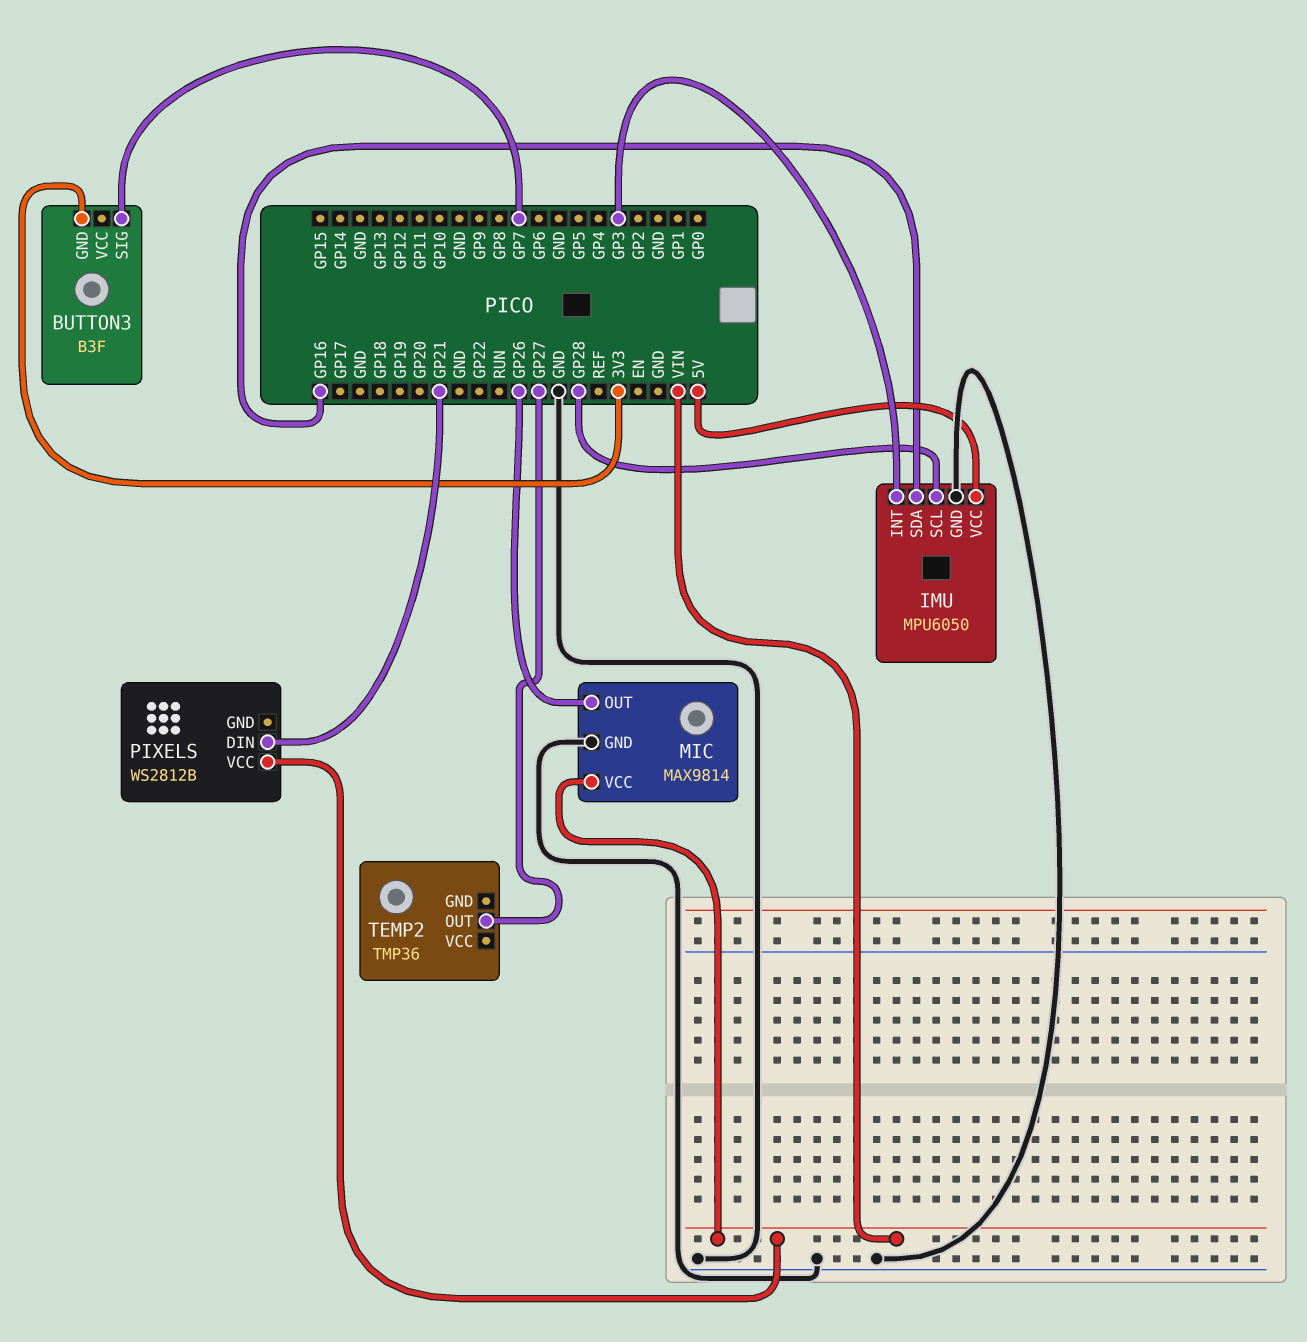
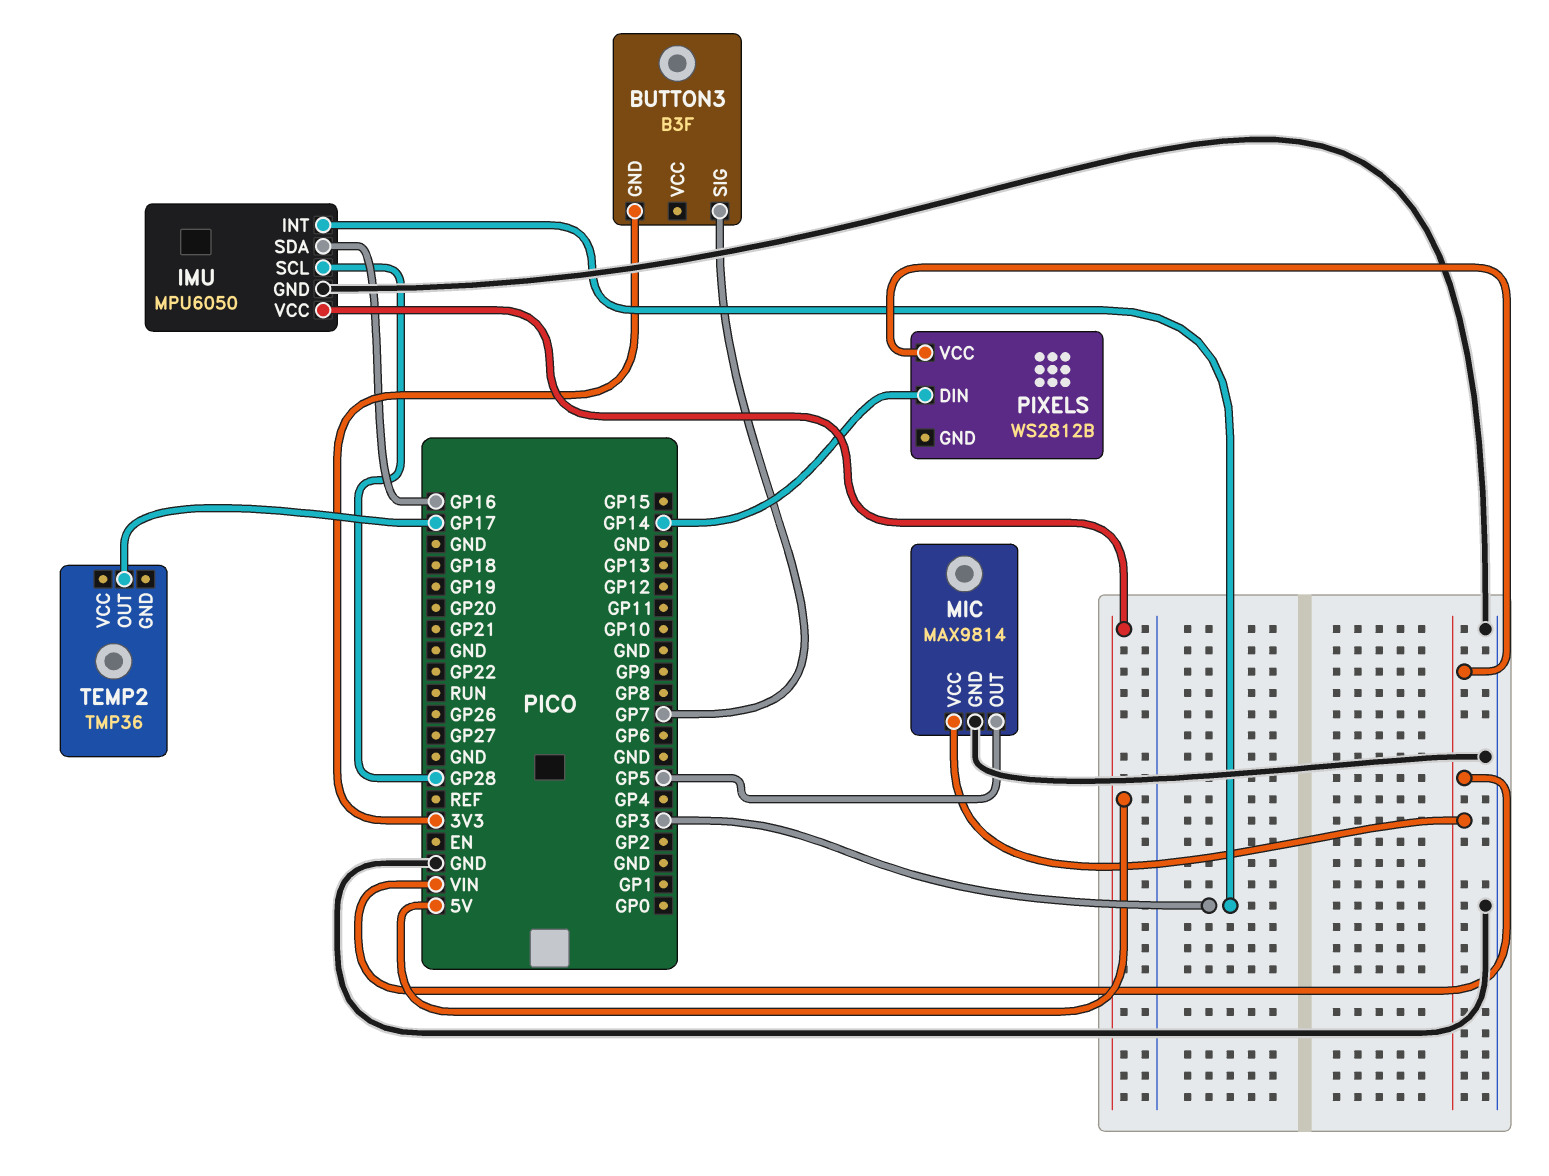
MIC pin OUT: GP26 -> GP5
PIXELS pin DIN: GP21 -> GP14
TEMP2 pin OUT: GP27 -> GP17

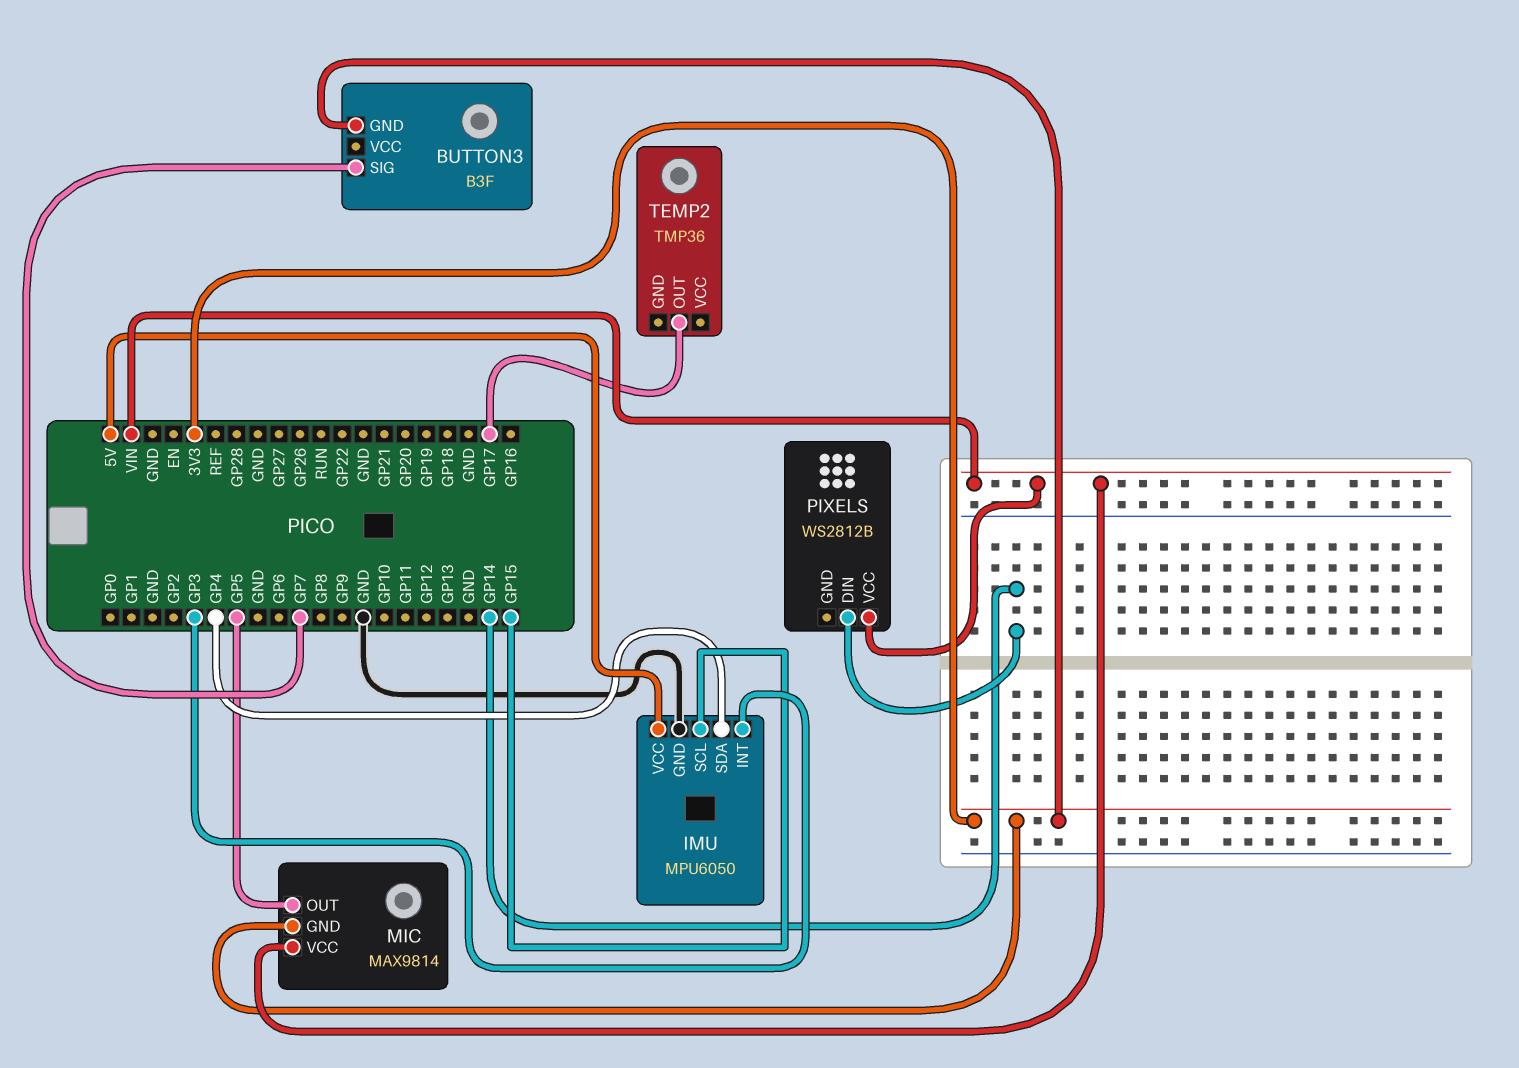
IMU pin SCL: GP28 -> GP15
IMU pin SDA: GP16 -> GP4
MIC pin GND: GND -> 3V3

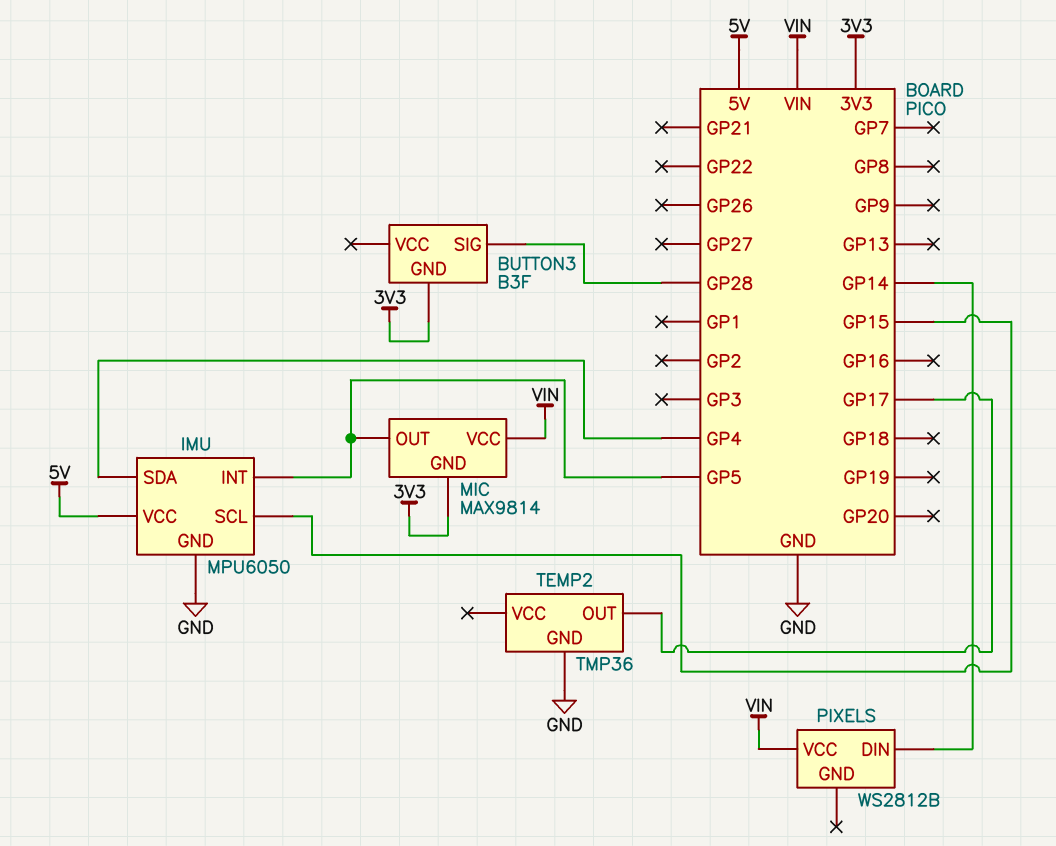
BUTTON3 pin SIG: GP7 -> GP28
IMU pin INT: GP3 -> GP5
TEMP2 pin GND: none -> GND

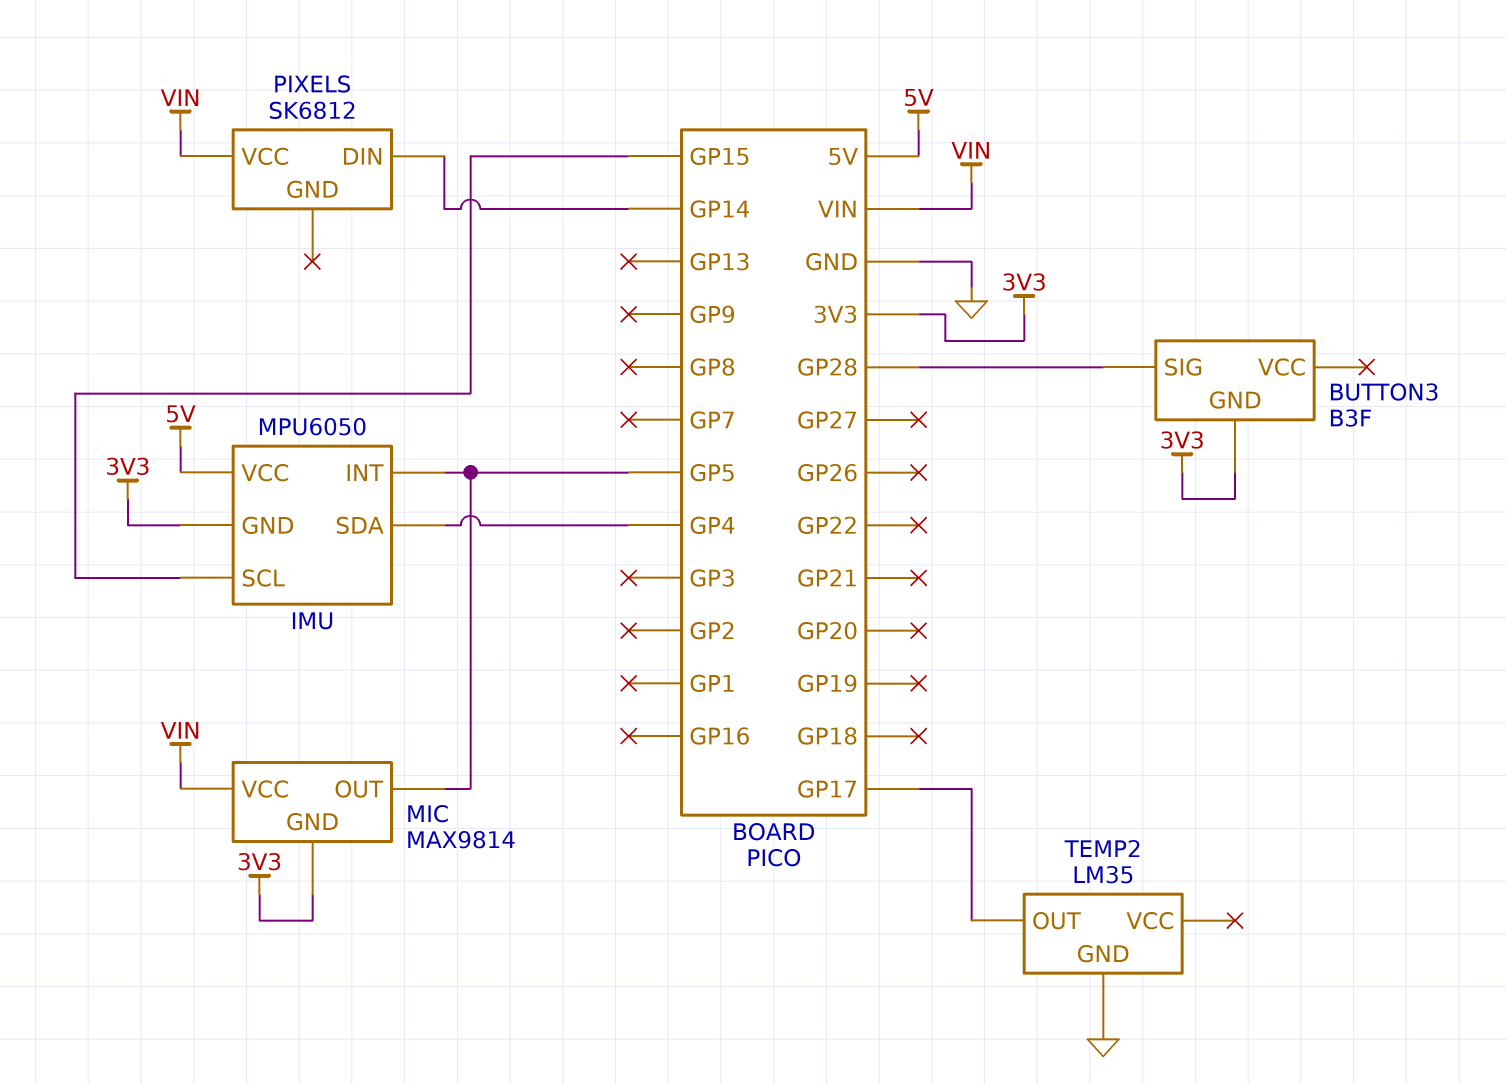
IMU pin GND: GND -> 3V3
PIXELS: WS2812B -> SK6812
TEMP2: TMP36 -> LM35

